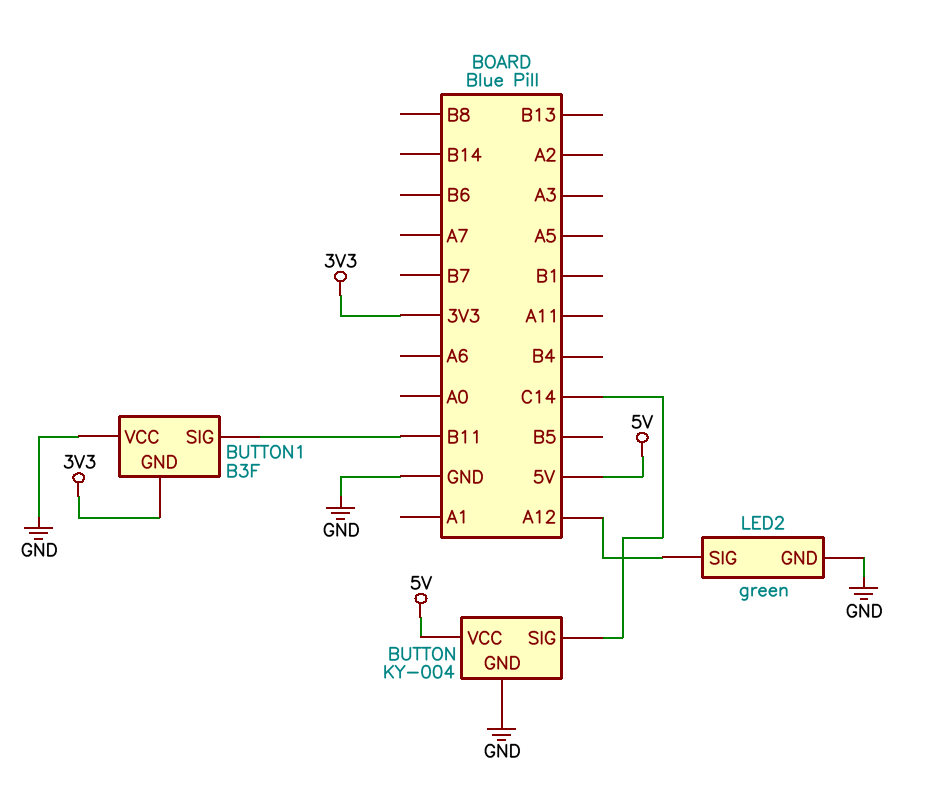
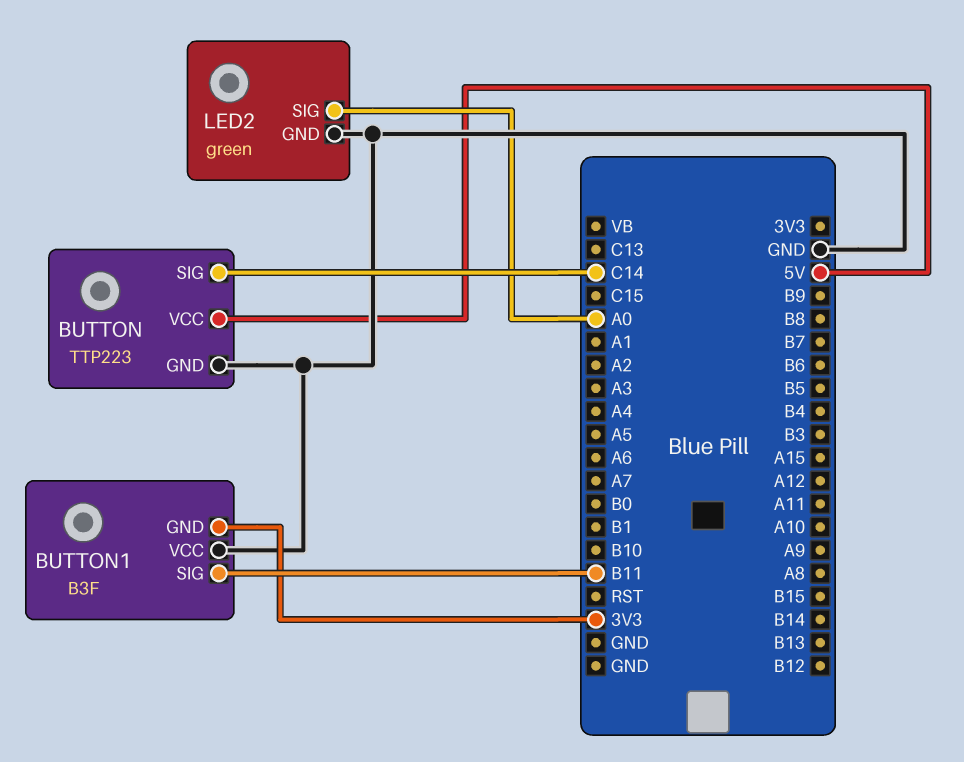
BUTTON: KY-004 -> TTP223
LED2 pin SIG: A12 -> A0

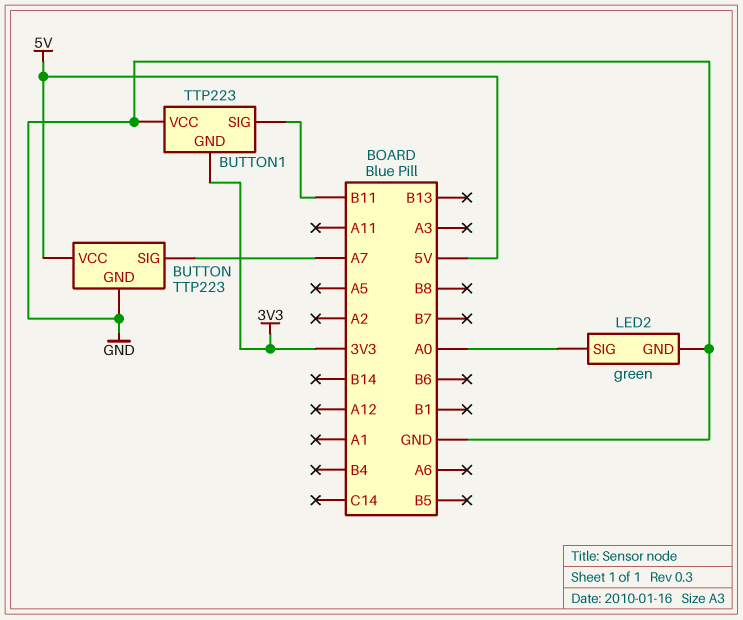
BUTTON pin SIG: C14 -> A7
BUTTON1: B3F -> TTP223

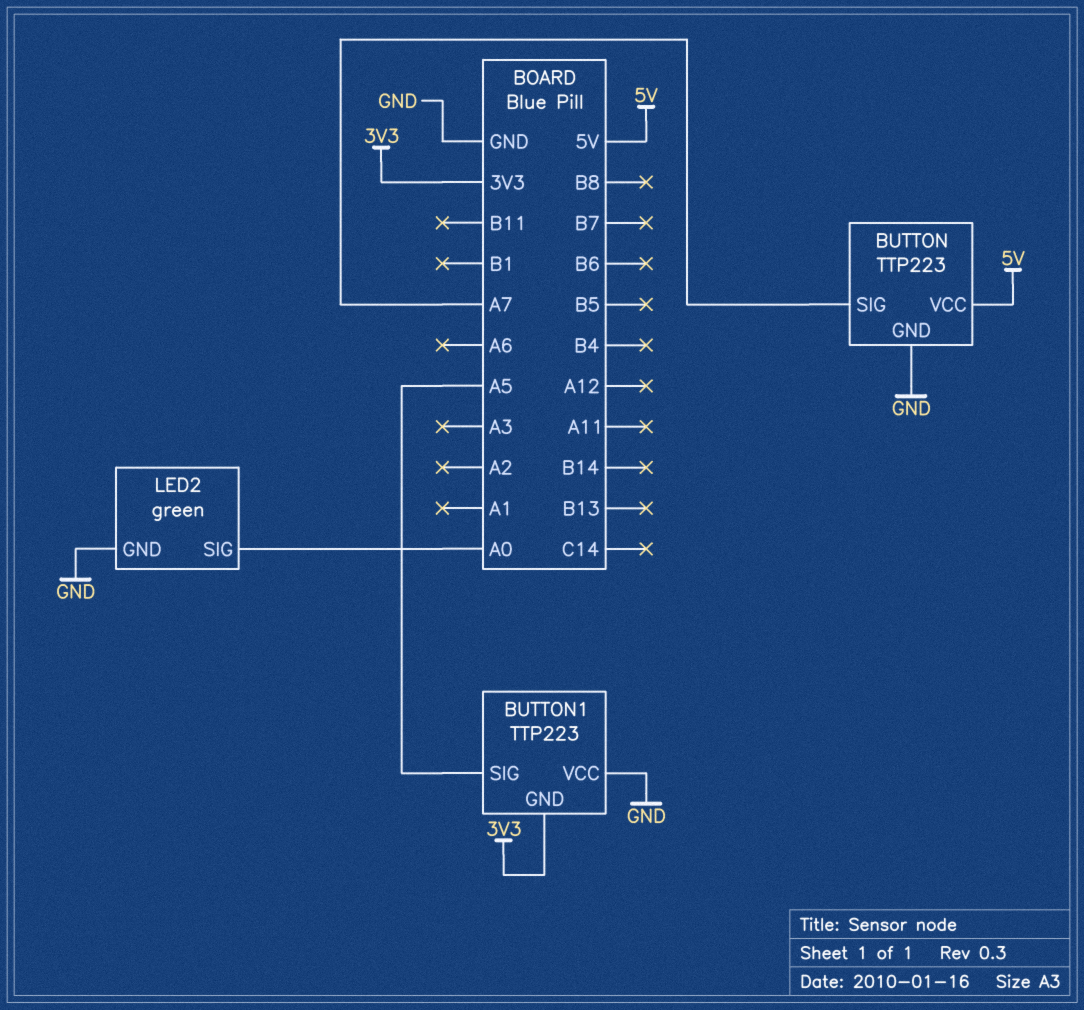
BUTTON1 pin SIG: B11 -> A5

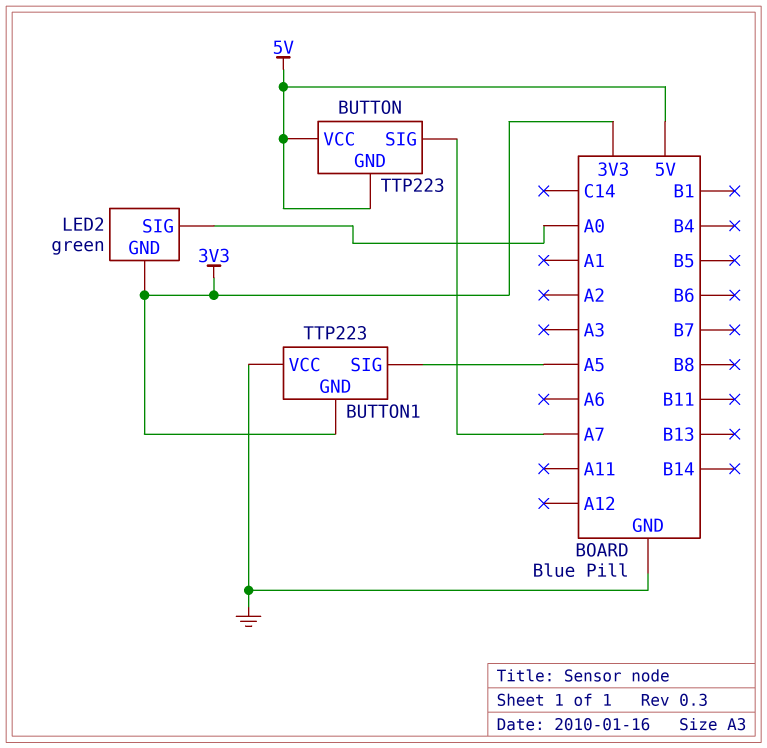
BUTTON pin GND: GND -> 5V
LED2 pin GND: GND -> 3V3

